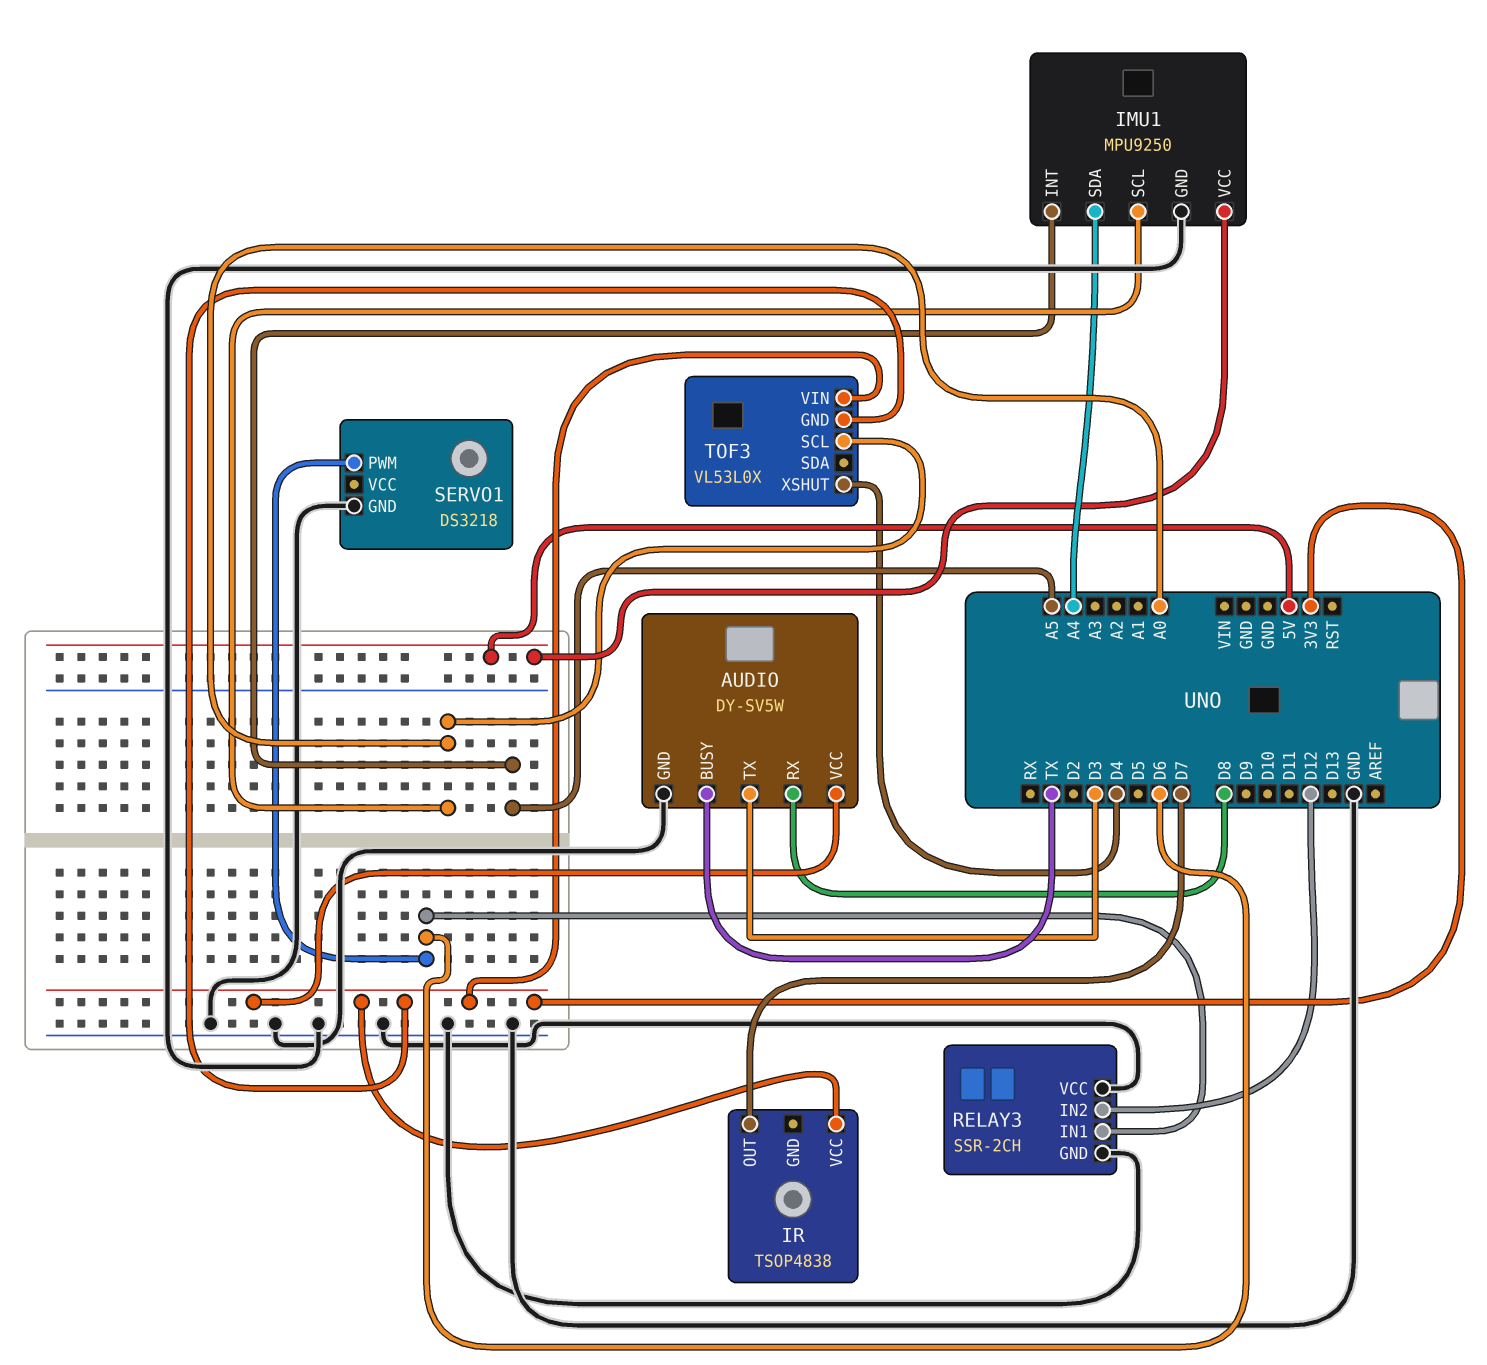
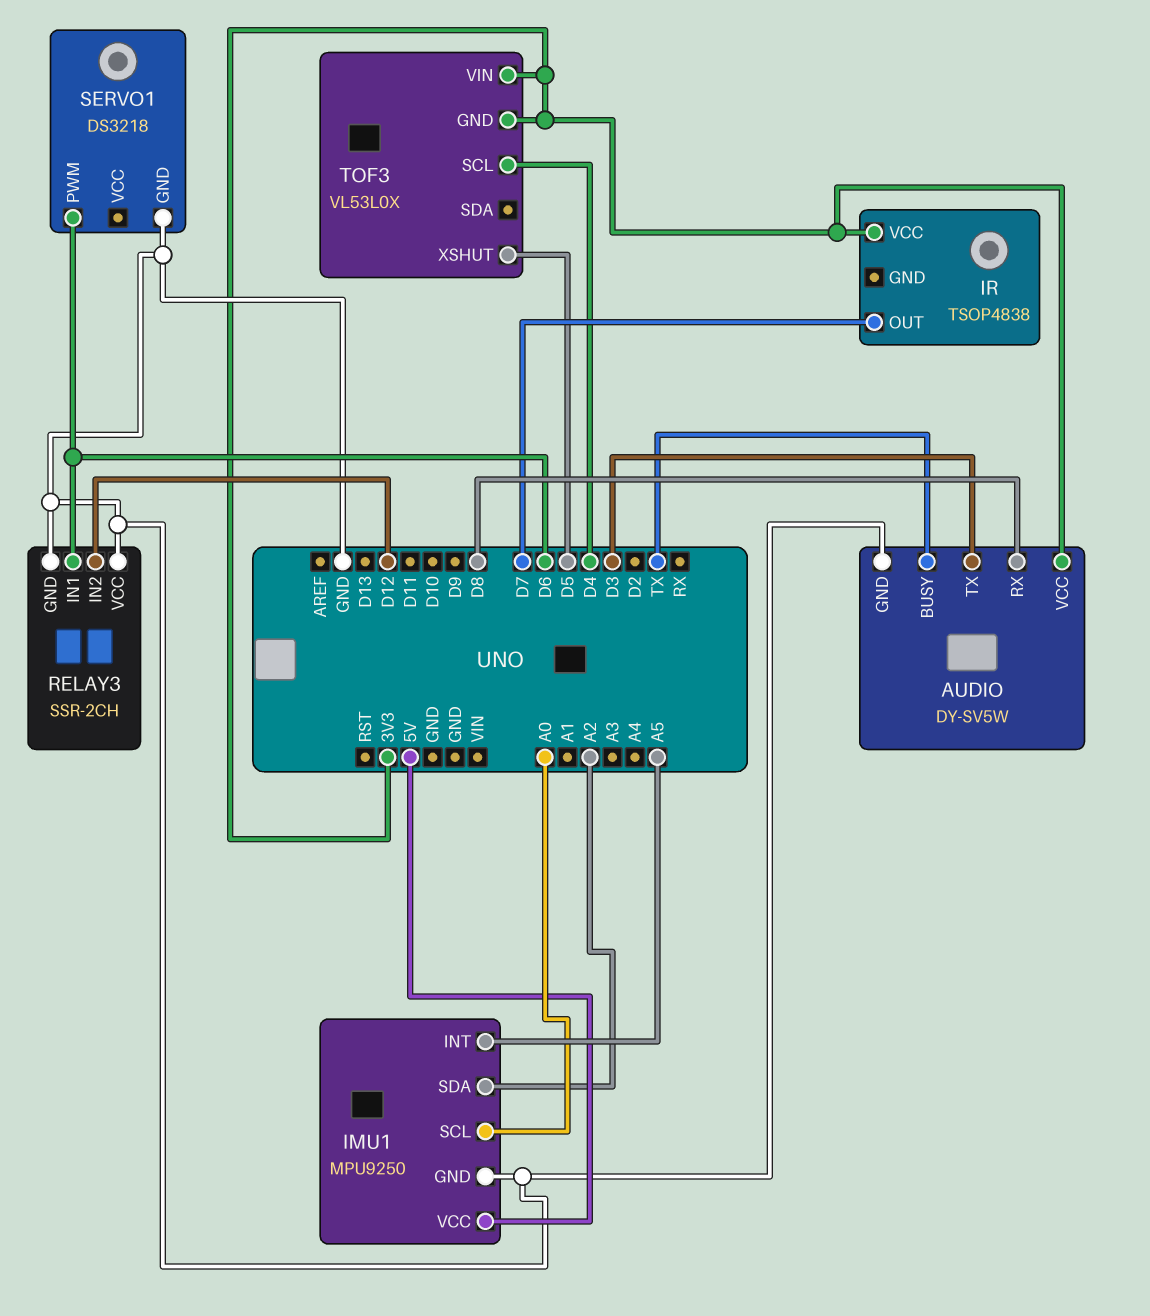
IMU1 pin SDA: A4 -> A2
TOF3 pin SCL: A0 -> D4
TOF3 pin XSHUT: D4 -> D5

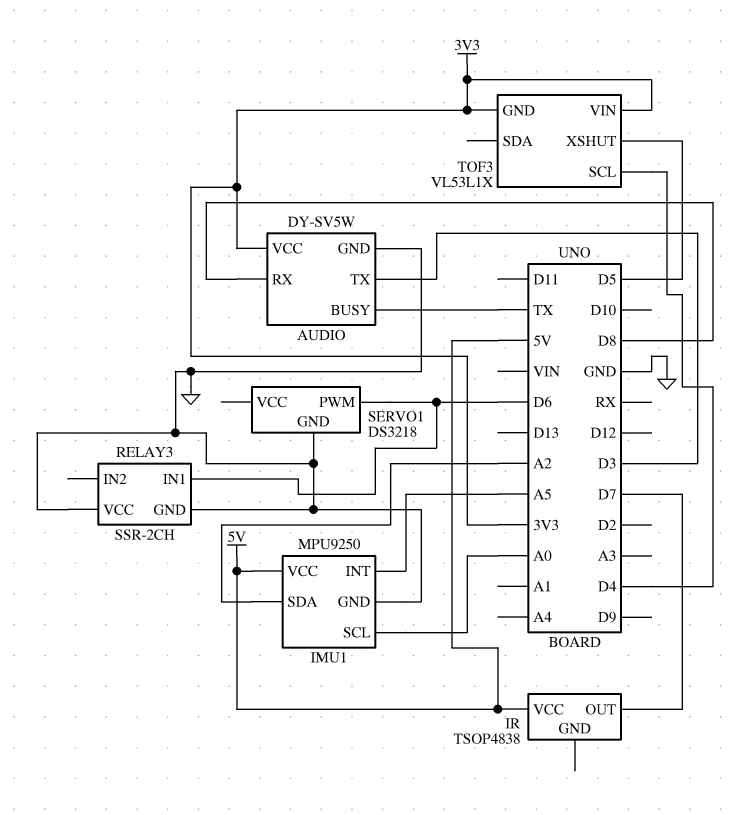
IR pin VCC: 3V3 -> 5V
RELAY3 pin IN2: D12 -> none
TOF3: VL53L0X -> VL53L1X

